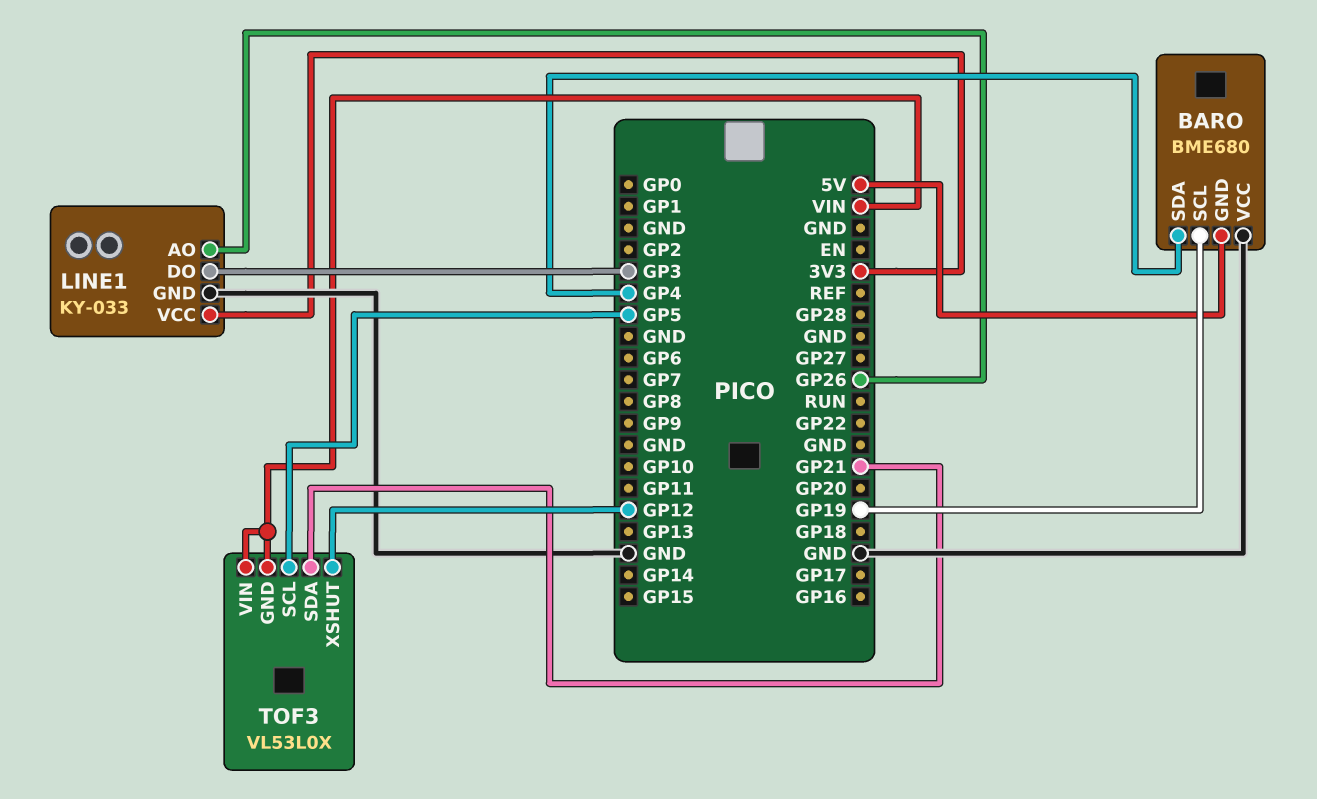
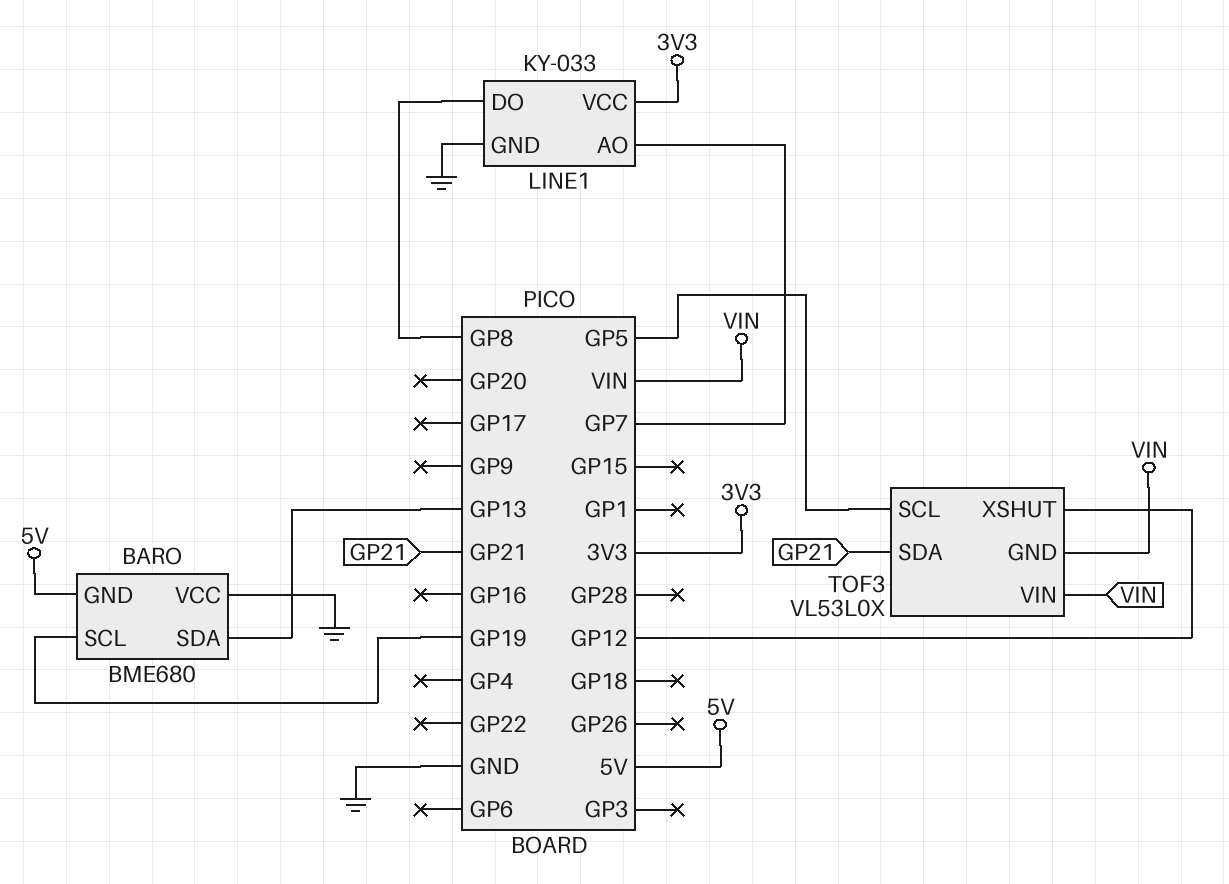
BARO pin SDA: GP4 -> GP13
LINE1 pin AO: GP26 -> GP7
LINE1 pin DO: GP3 -> GP8

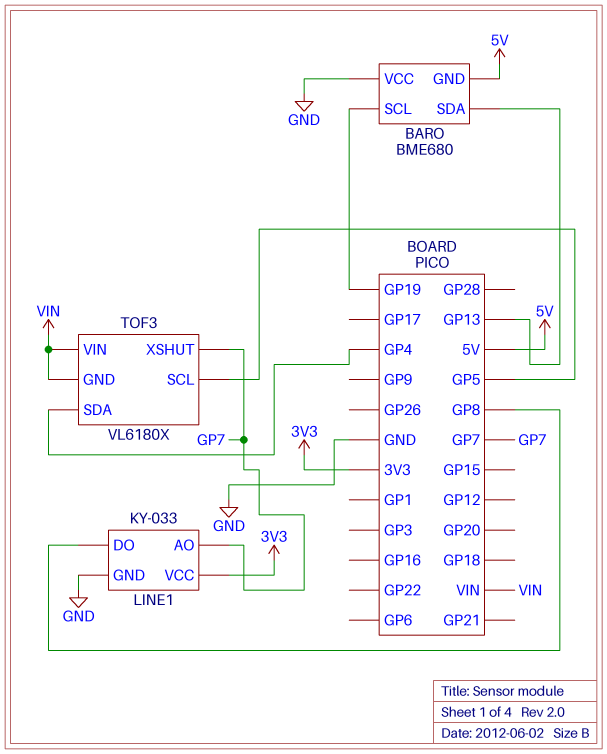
TOF3: VL53L0X -> VL6180X
TOF3 pin SDA: GP21 -> GP4
TOF3 pin XSHUT: GP12 -> GP7

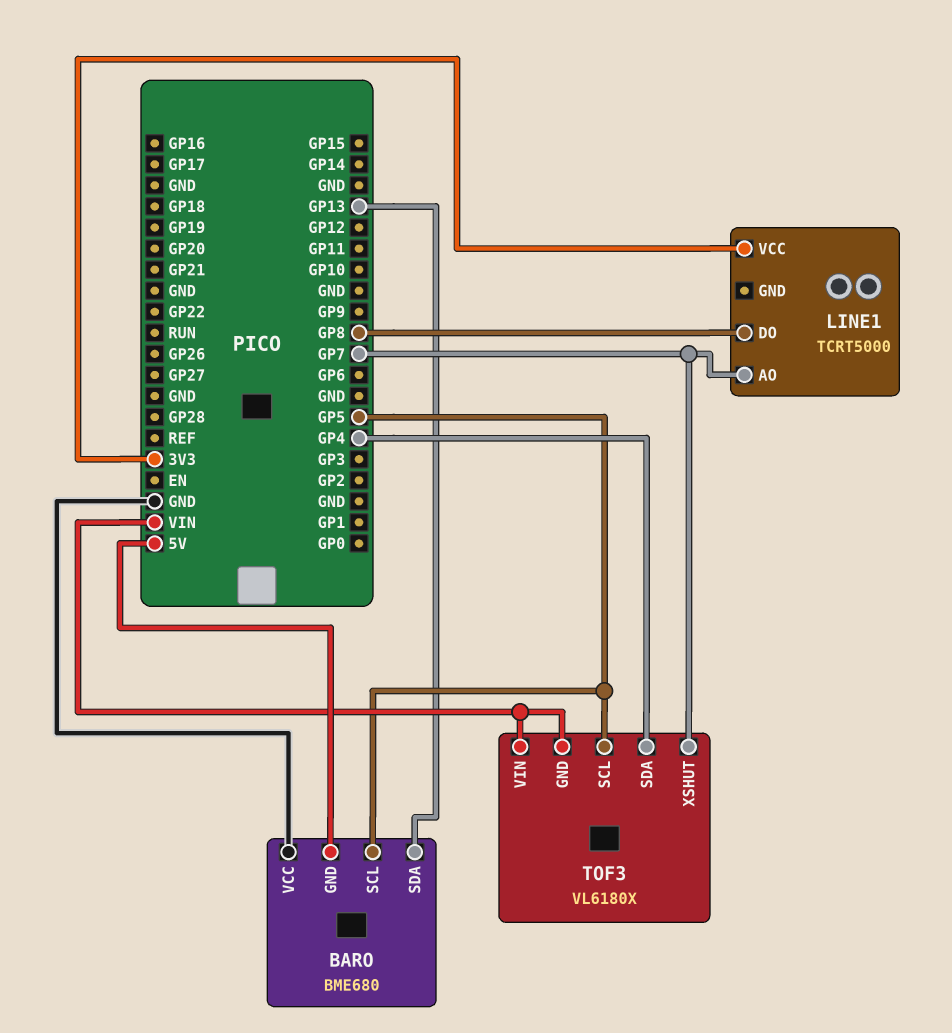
BARO pin SCL: GP19 -> GP5
LINE1: KY-033 -> TCRT5000
LINE1 pin GND: GND -> none

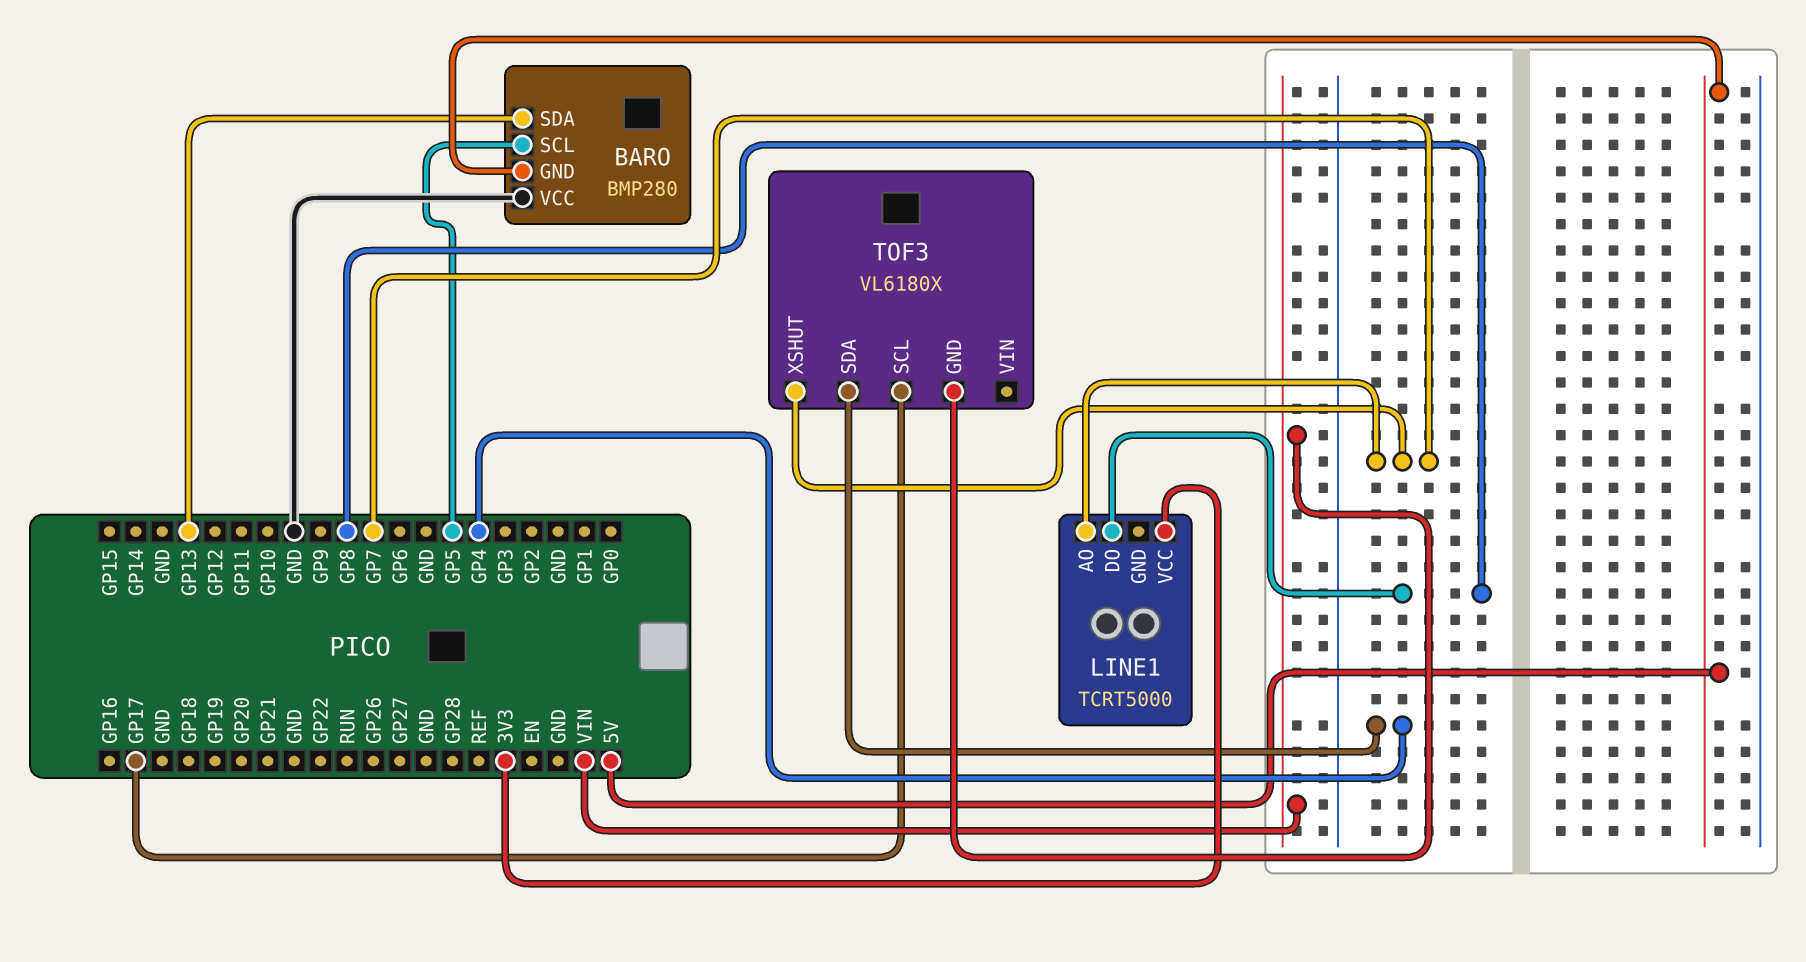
BARO: BME680 -> BMP280
TOF3 pin SCL: GP5 -> GP17
TOF3 pin VIN: VIN -> none

